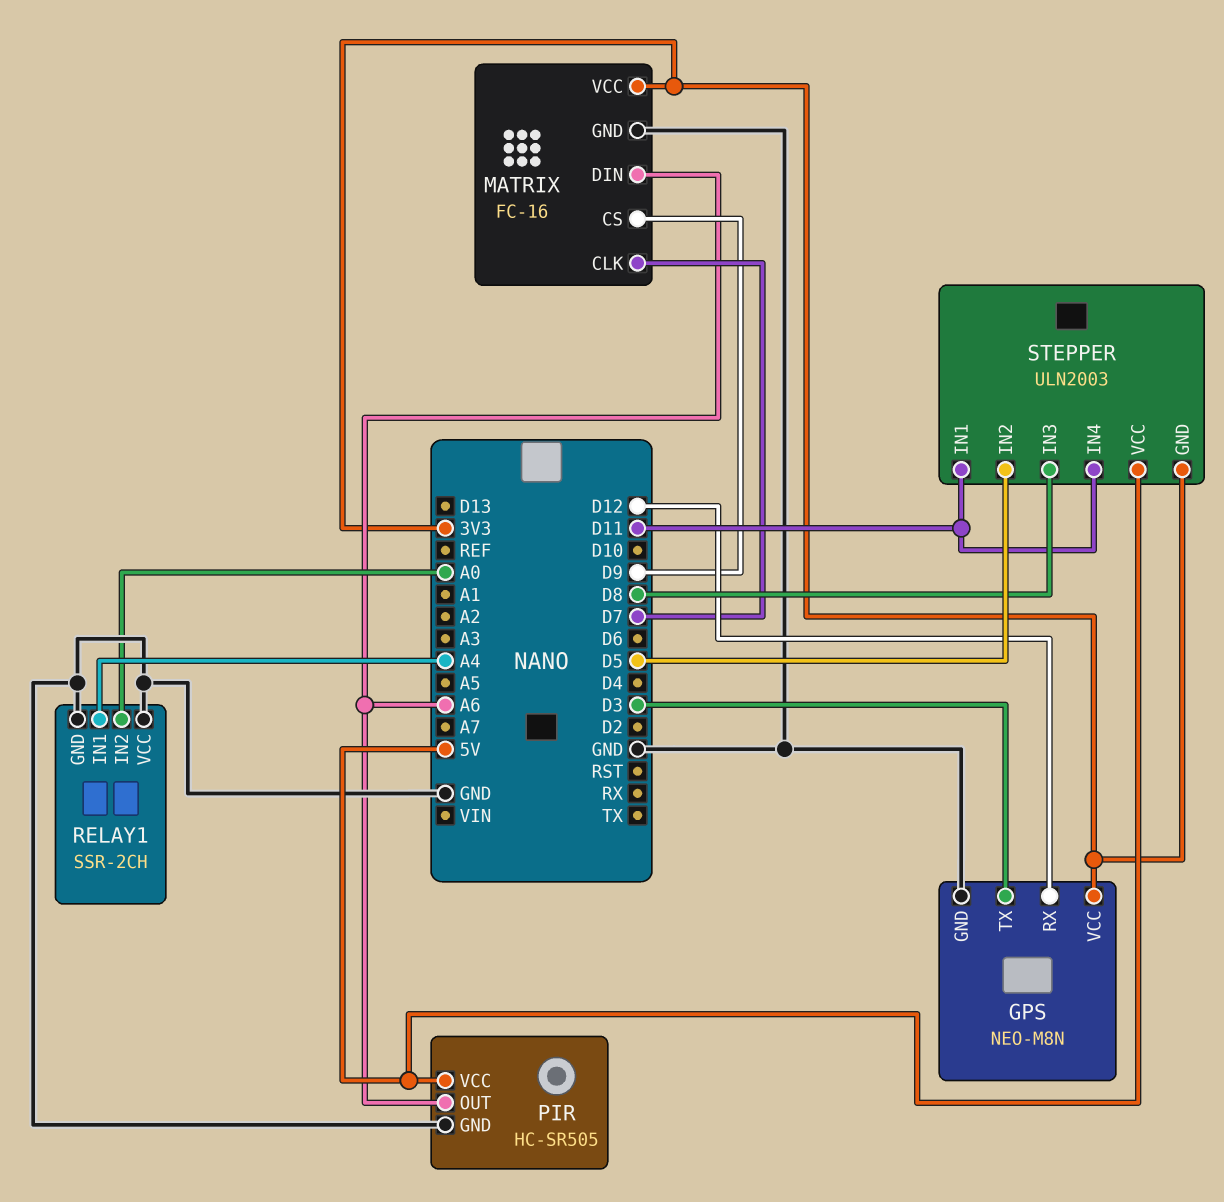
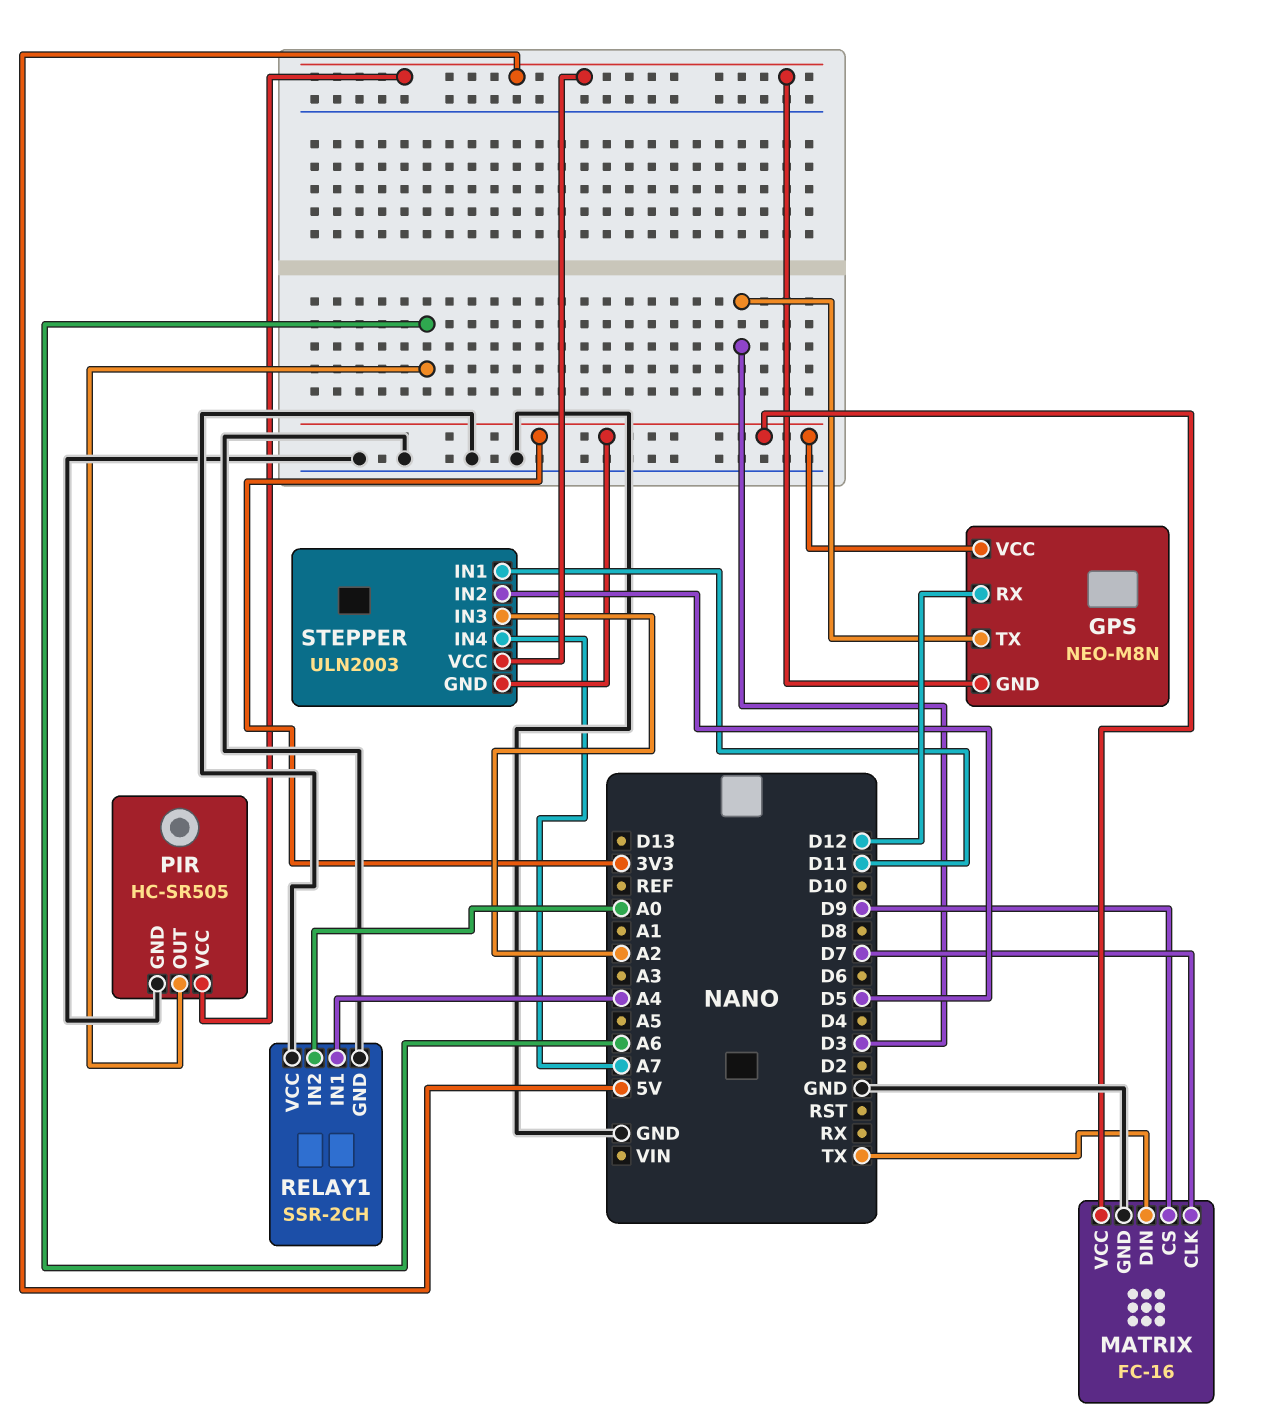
GPS pin GND: GND -> 5V
MATRIX pin DIN: A6 -> TX
STEPPER pin IN3: D8 -> A2
STEPPER pin IN4: D11 -> A7

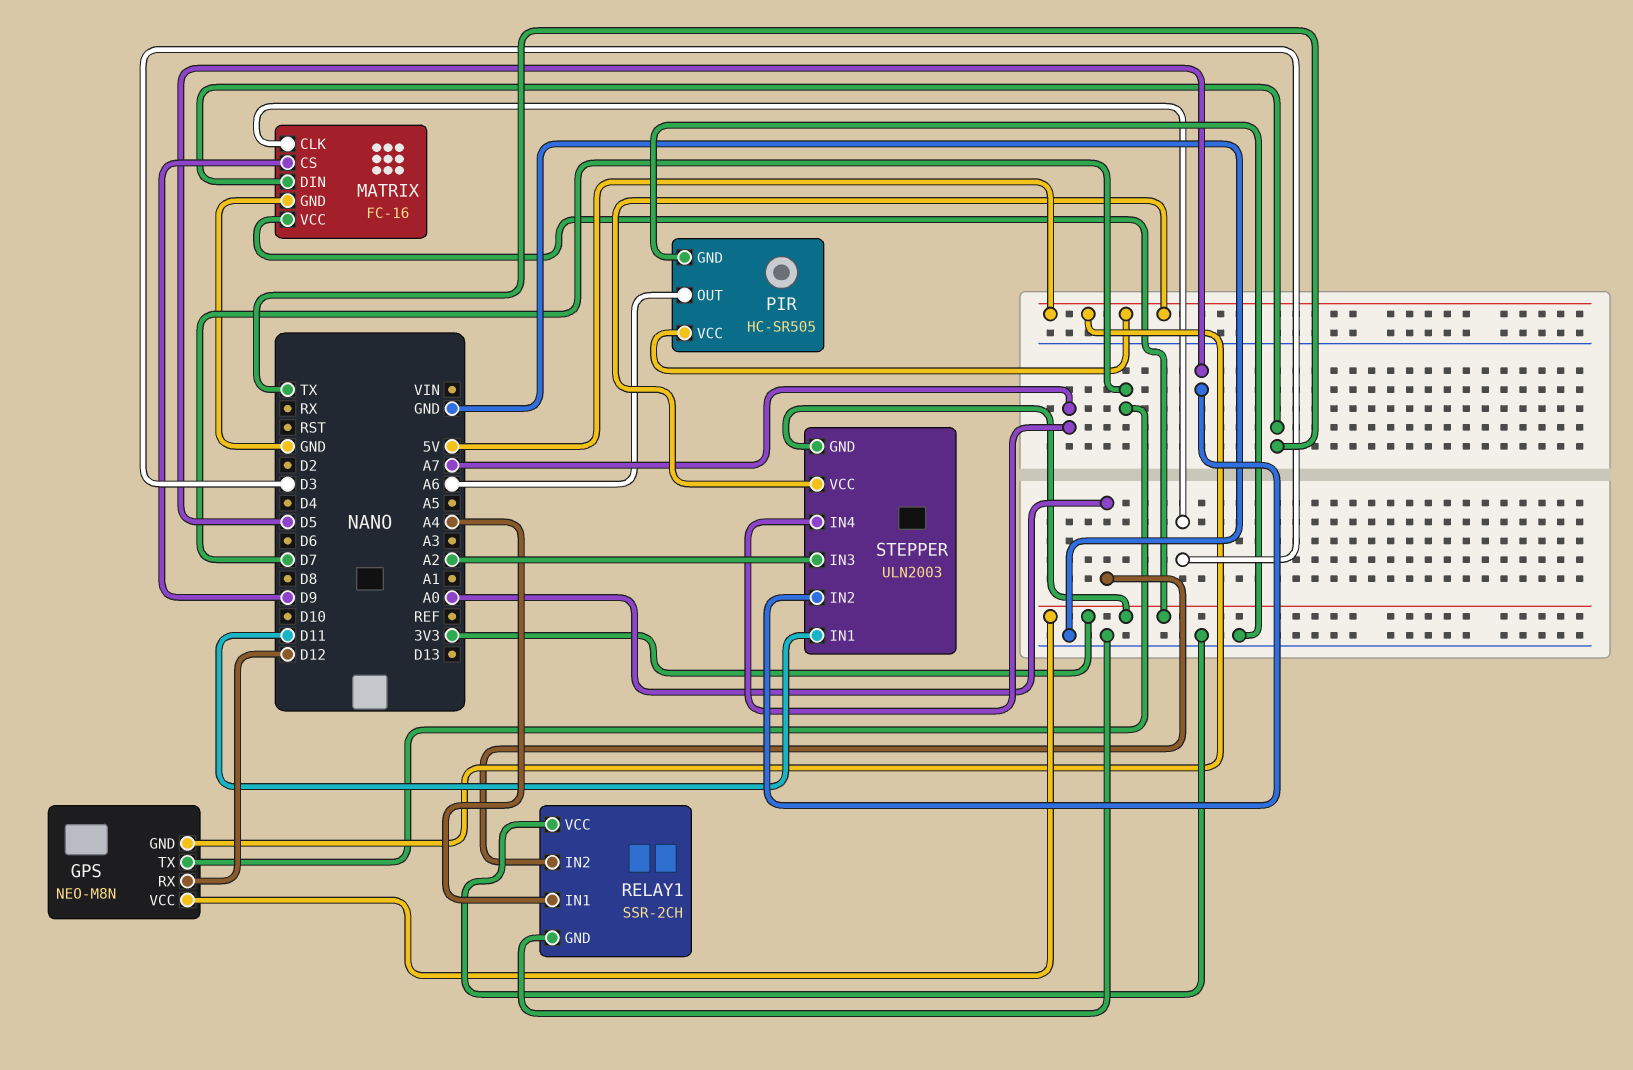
GPS pin TX: D3 -> D7
MATRIX pin CLK: D7 -> D3

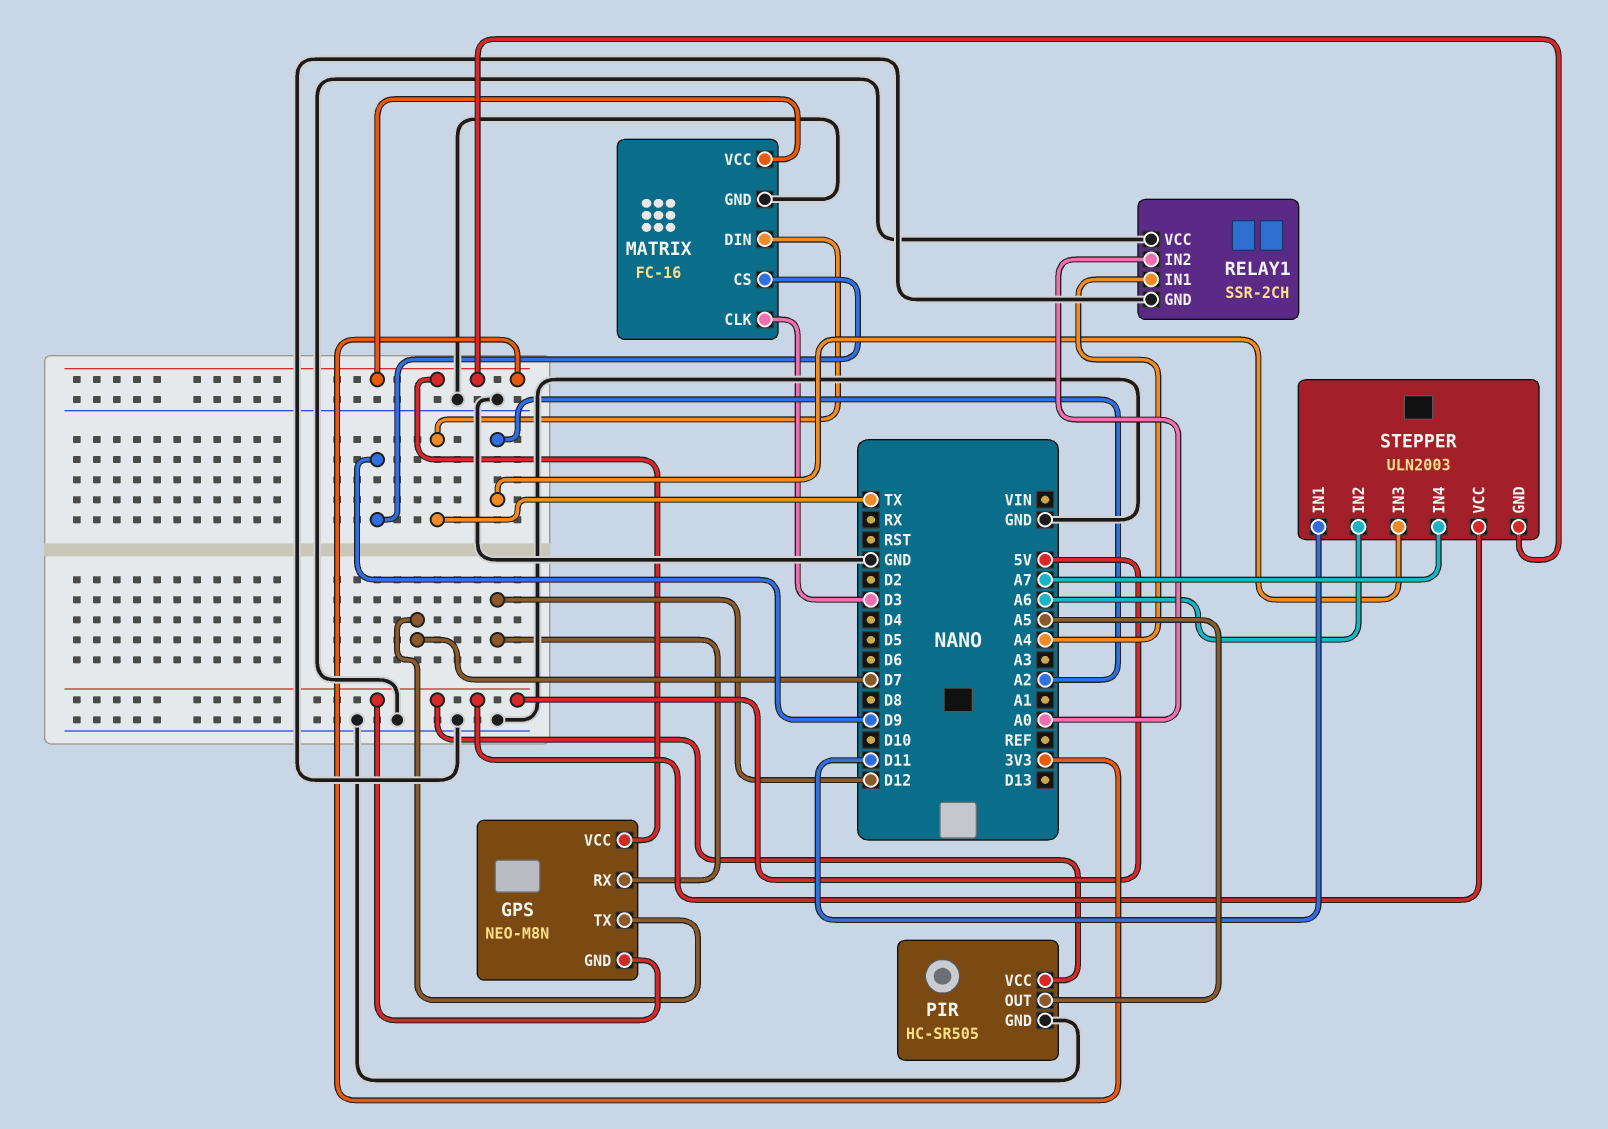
PIR pin OUT: A6 -> A5
STEPPER pin IN2: D5 -> A6

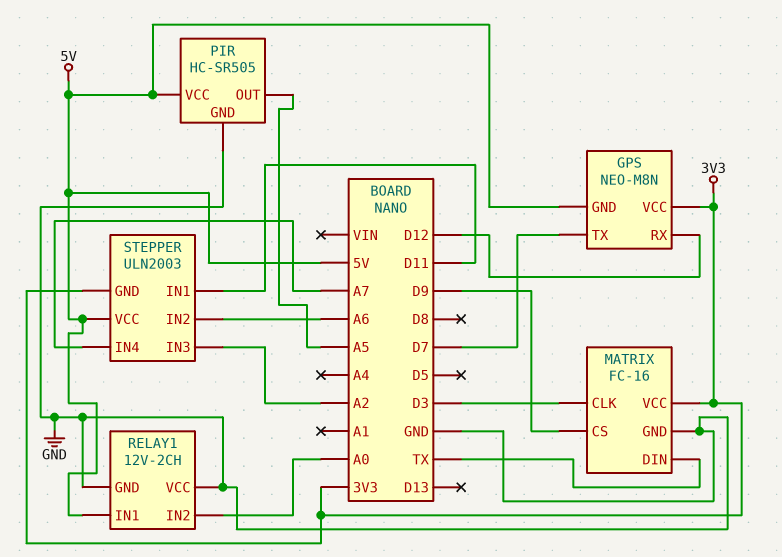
RELAY1: SSR-2CH -> 12V-2CH
RELAY1 pin IN1: A4 -> 5V

